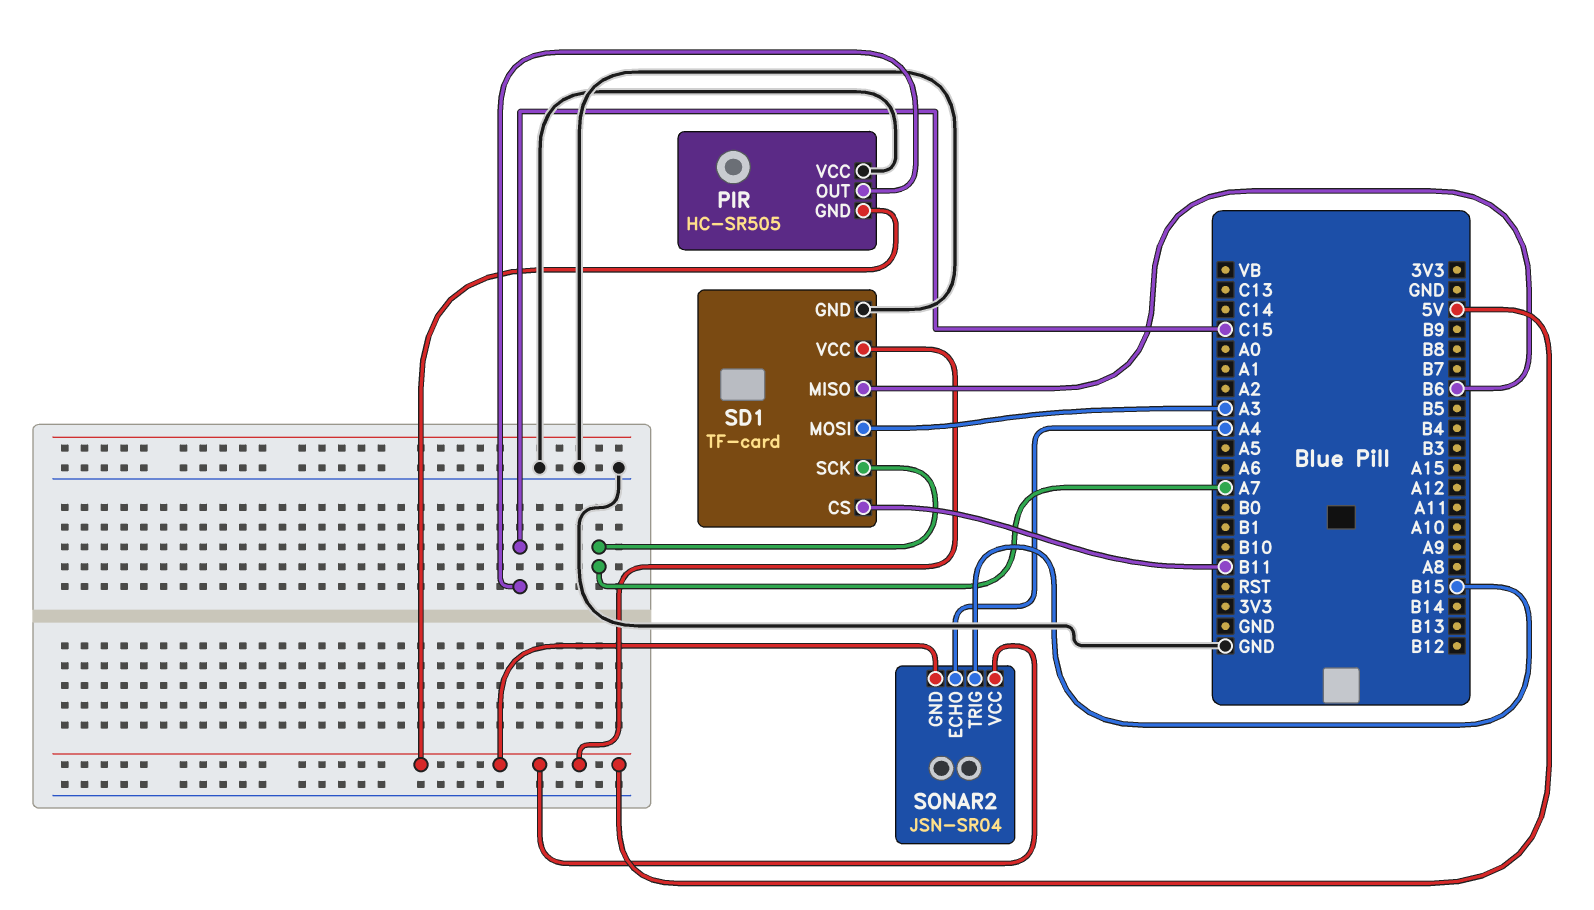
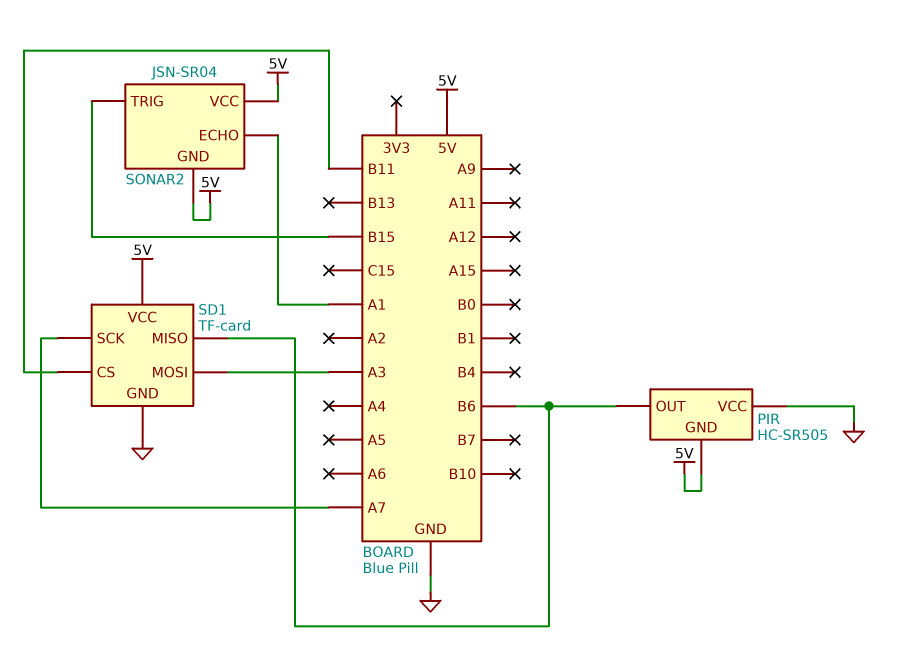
PIR pin OUT: C15 -> B6
SONAR2 pin ECHO: A4 -> A1

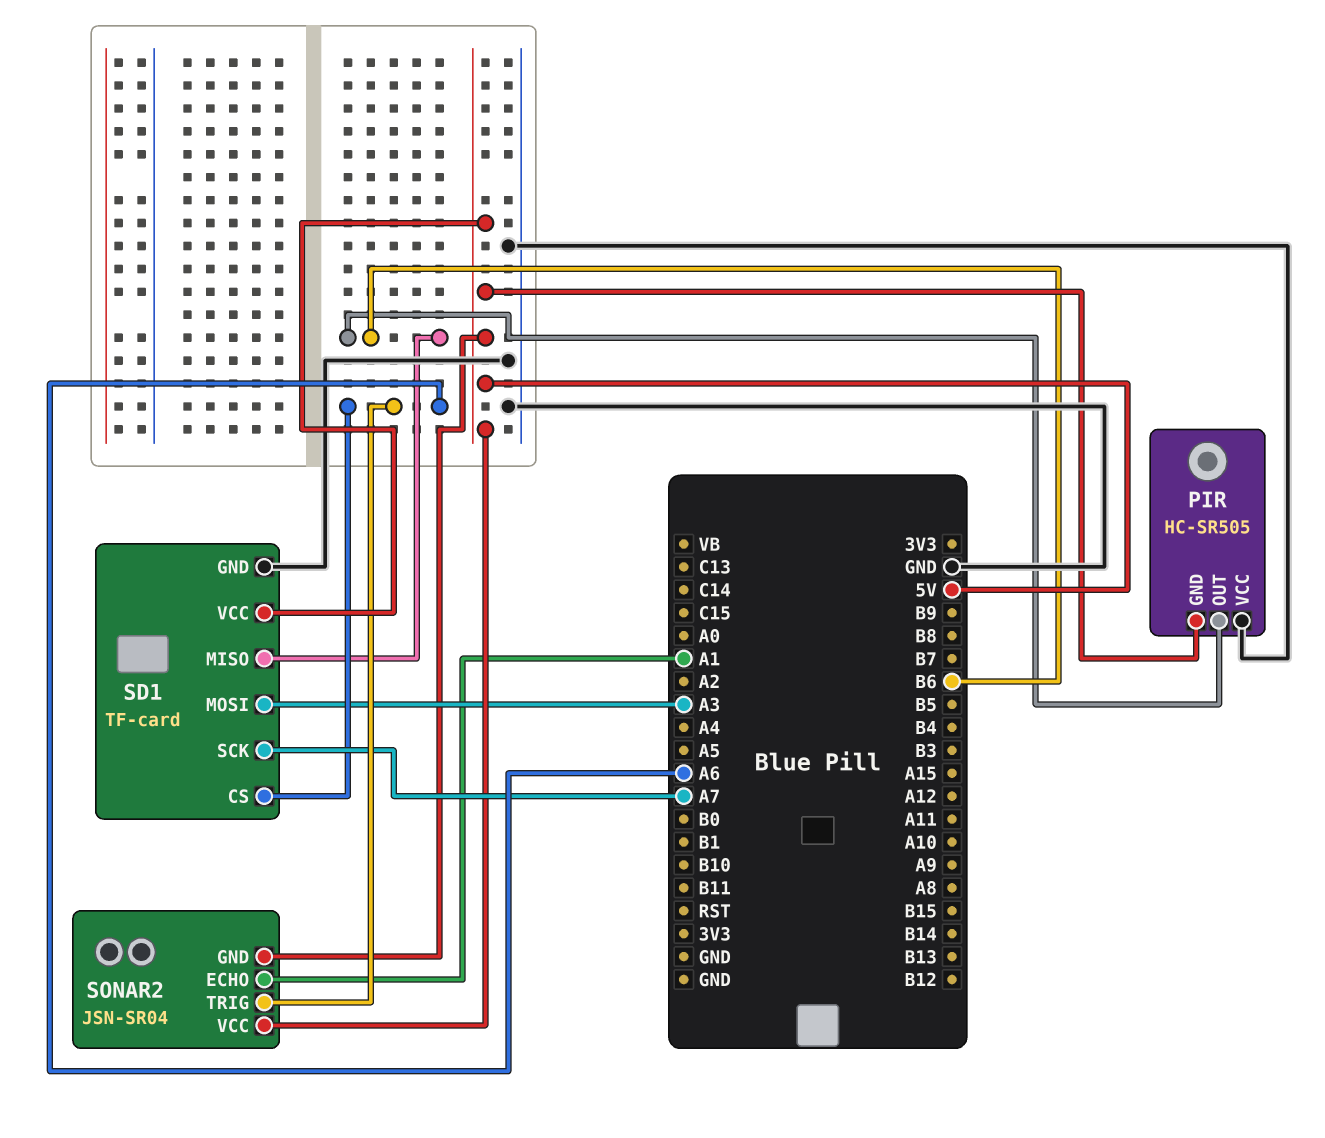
SD1 pin CS: B11 -> A6
SONAR2 pin TRIG: B15 -> A6

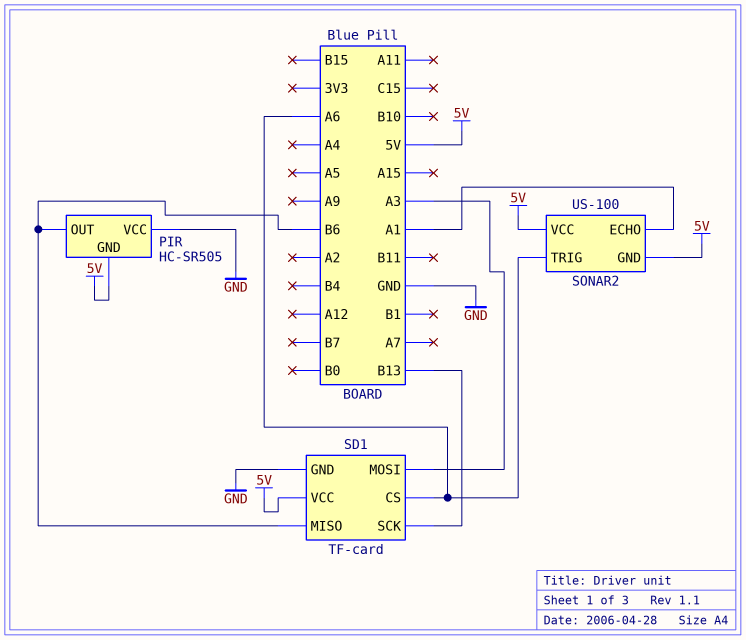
SD1 pin SCK: A7 -> B13
SONAR2: JSN-SR04 -> US-100

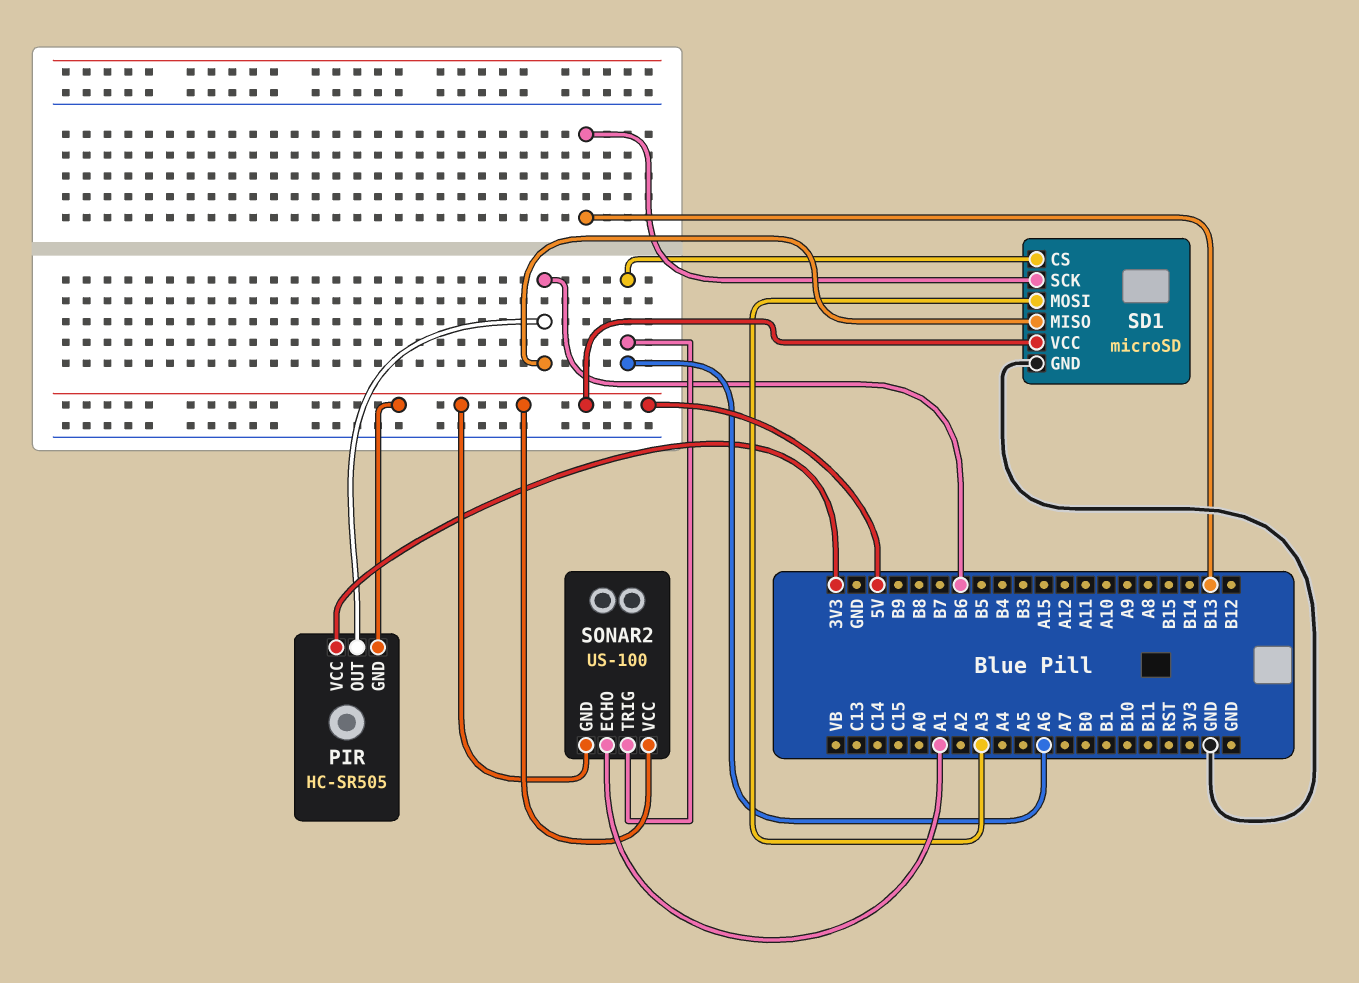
PIR pin VCC: GND -> 3V3
SD1: TF-card -> microSD

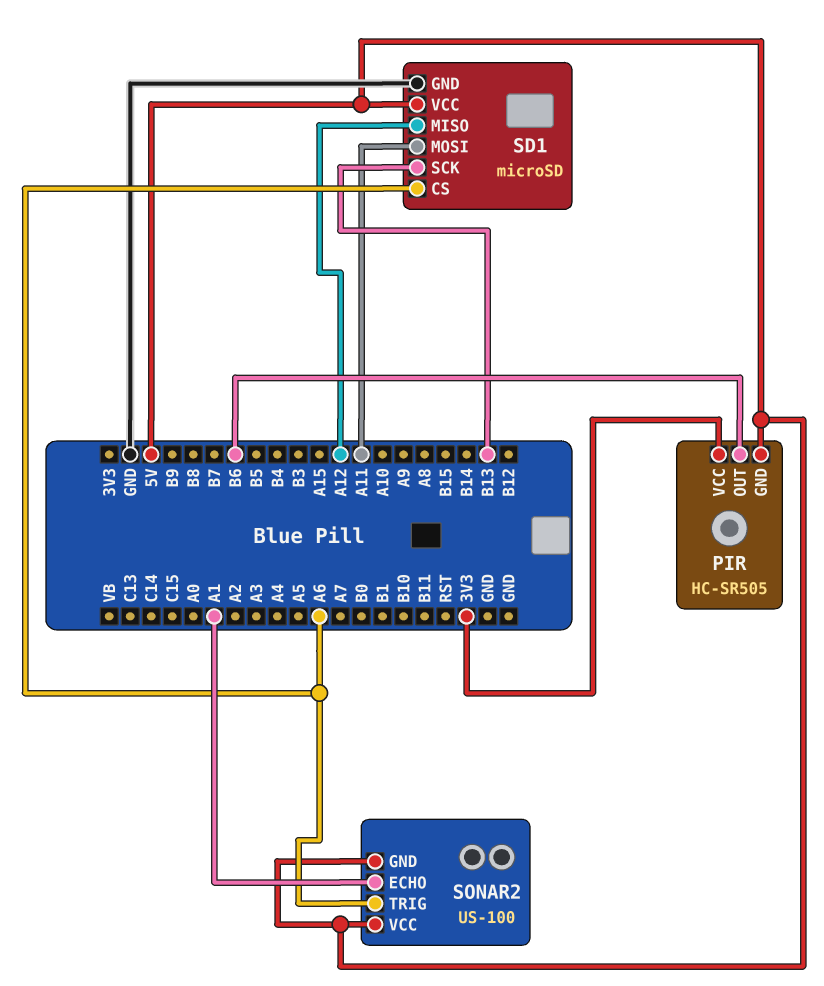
SD1 pin MISO: B6 -> A12
SD1 pin MOSI: A3 -> A11

